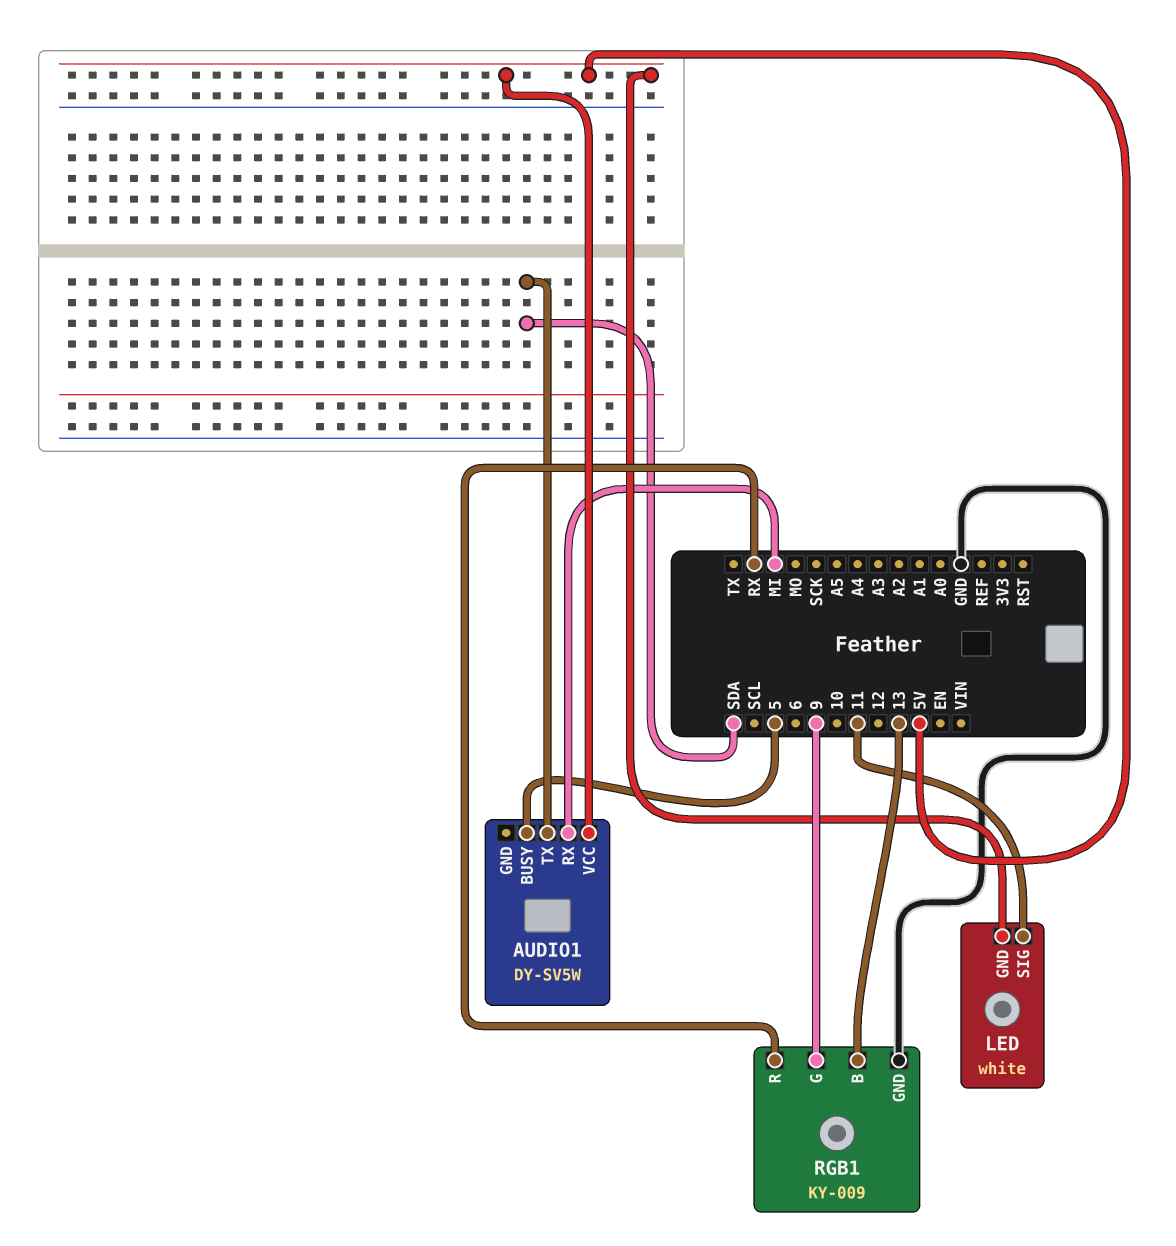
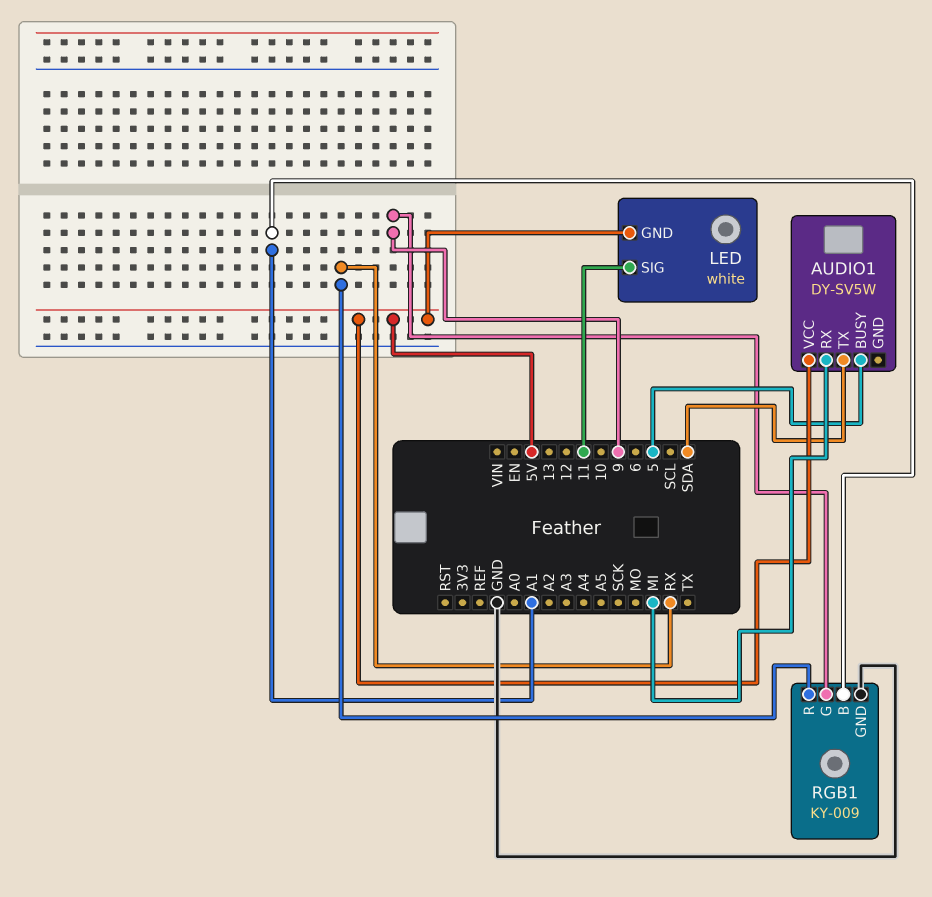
RGB1 pin B: 13 -> A1

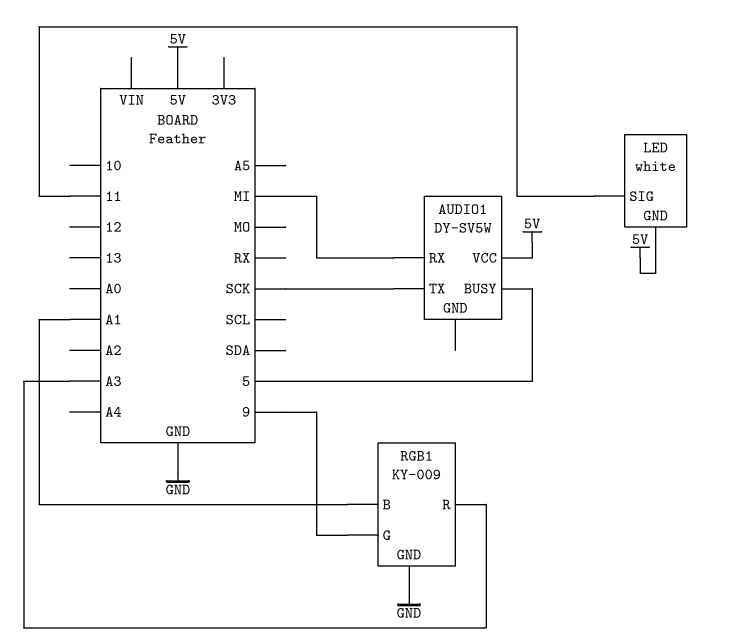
AUDIO1 pin TX: SDA -> SCK
RGB1 pin R: RX -> A3

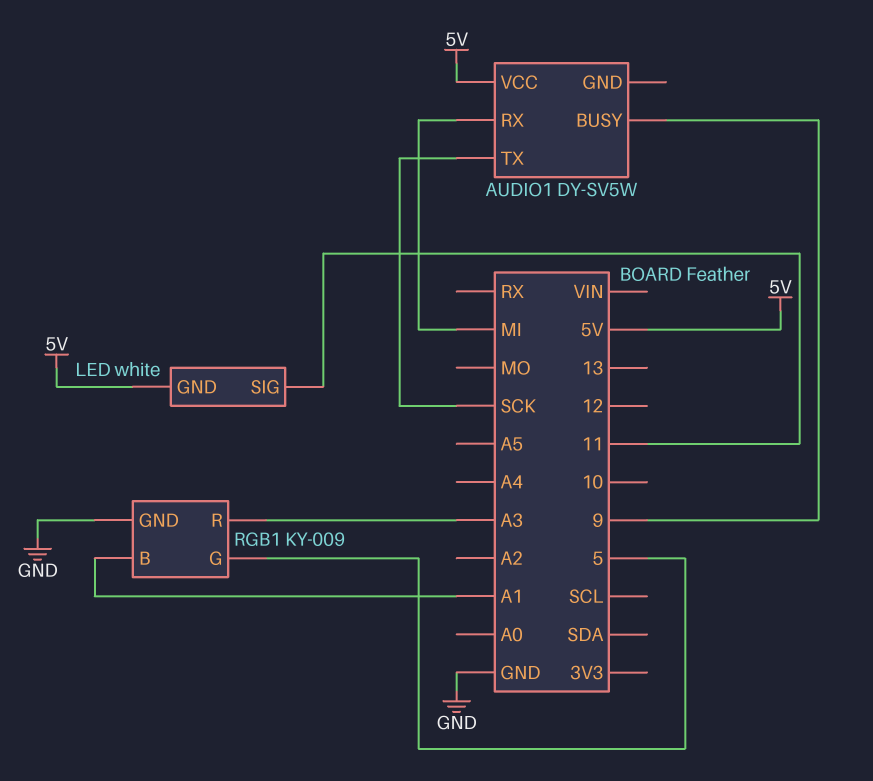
AUDIO1 pin BUSY: 5 -> 9
RGB1 pin G: 9 -> 5

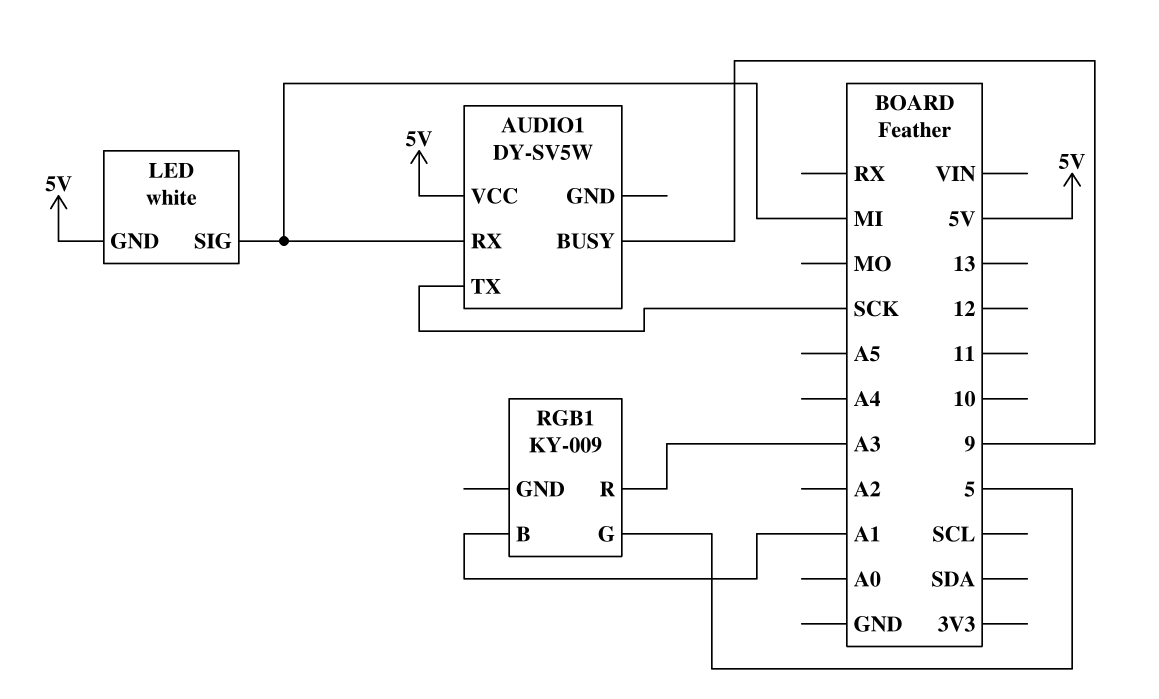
LED pin SIG: 11 -> MI
RGB1 pin GND: GND -> none

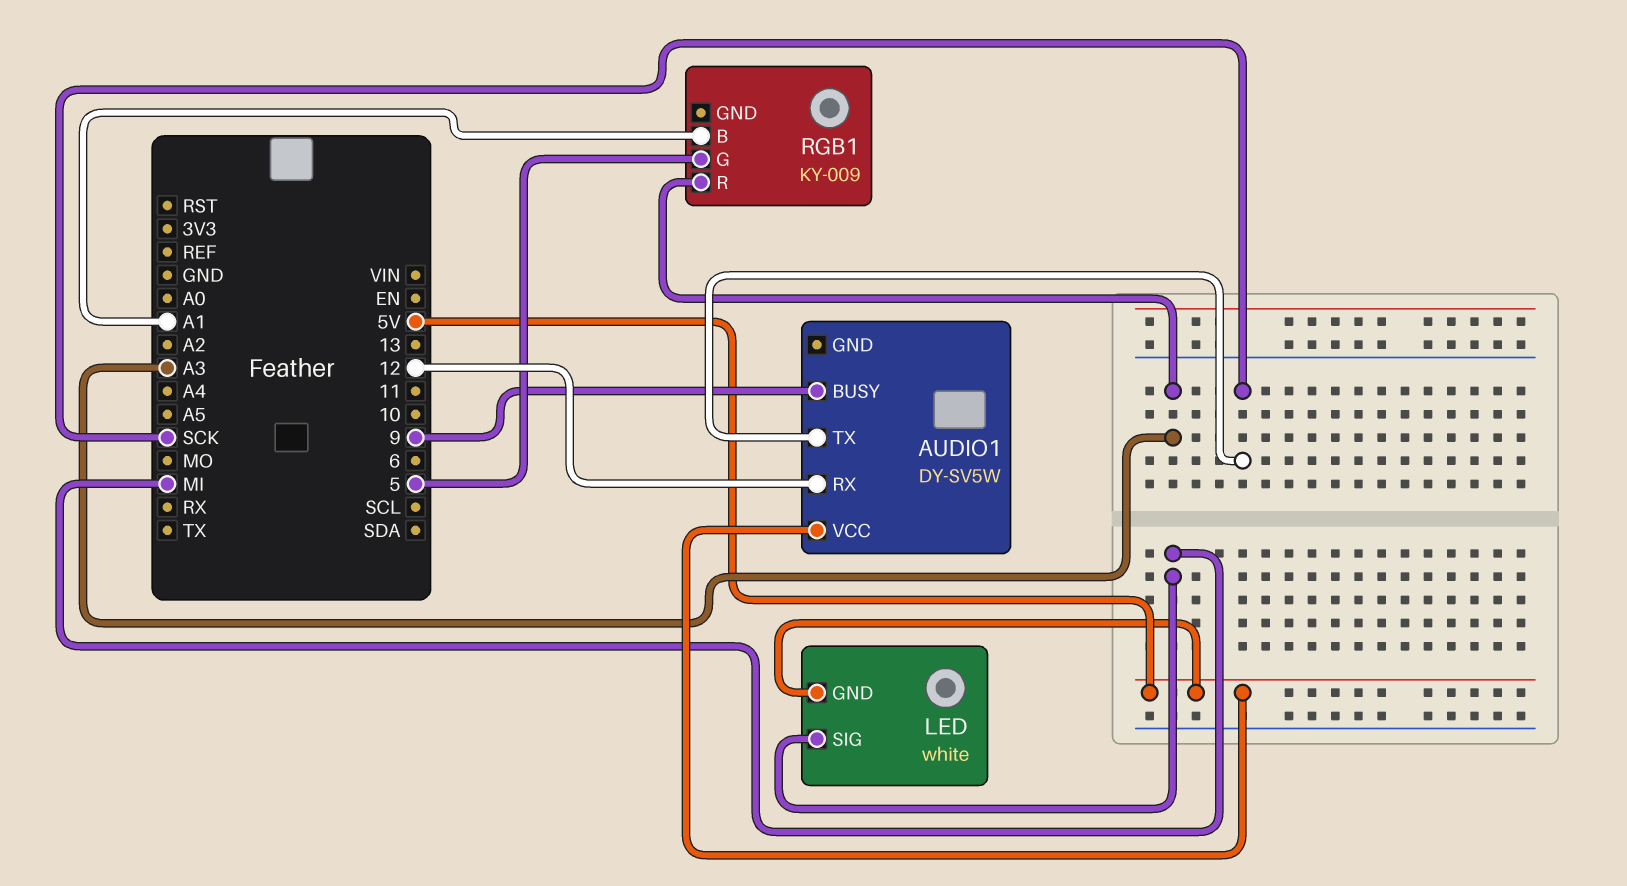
AUDIO1 pin RX: MI -> 12

